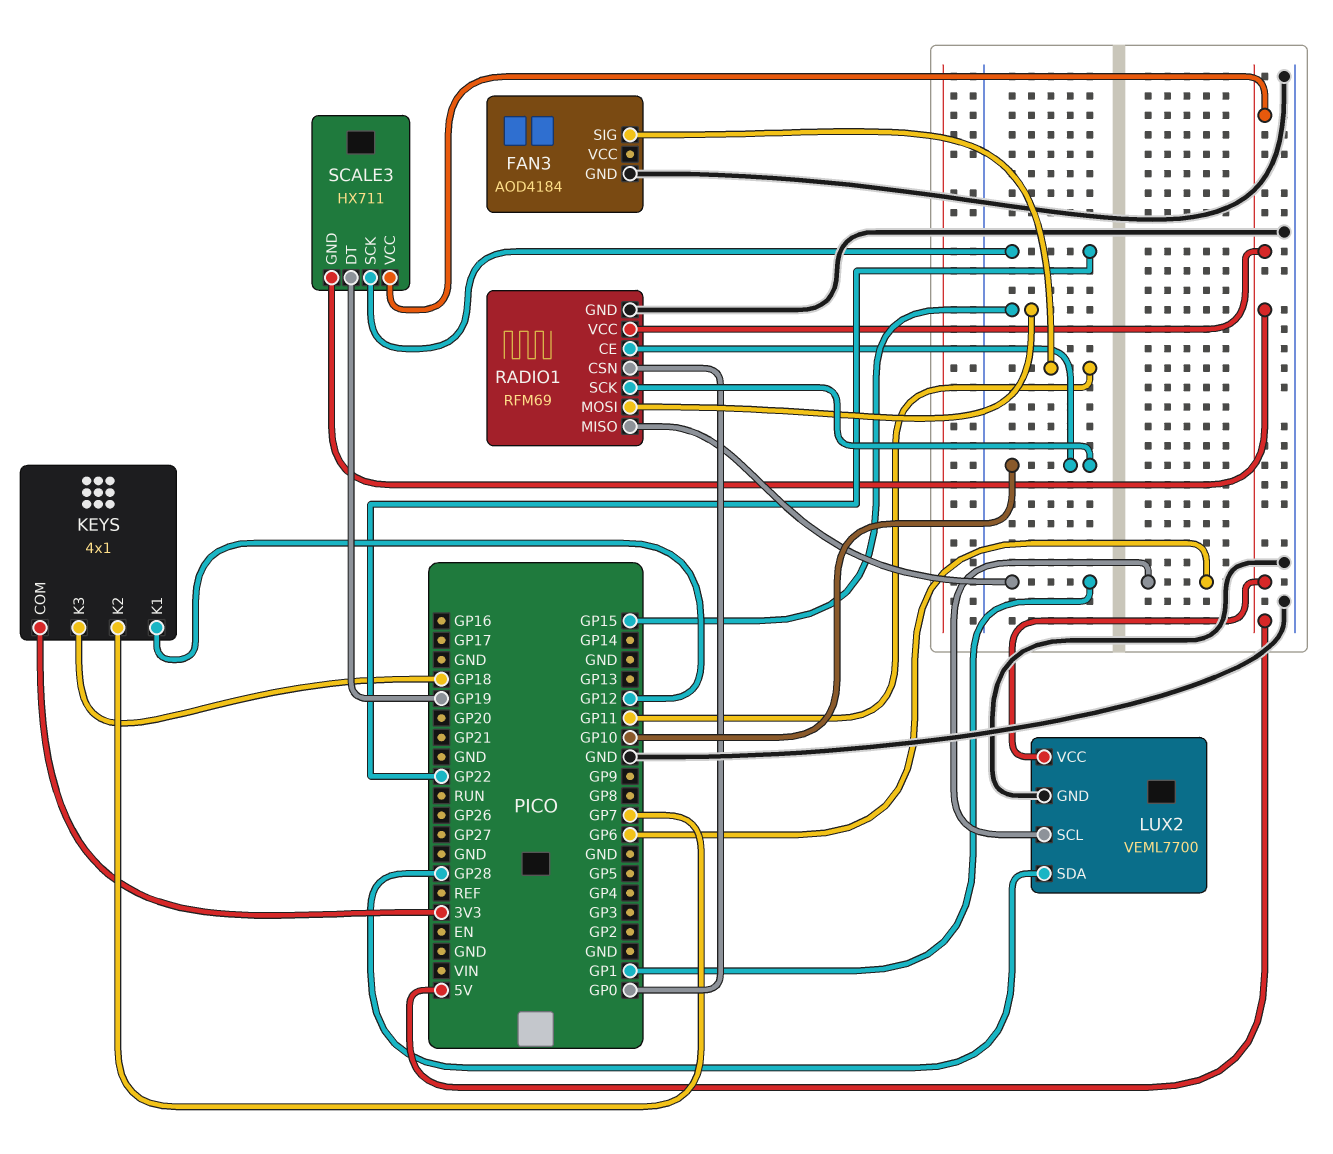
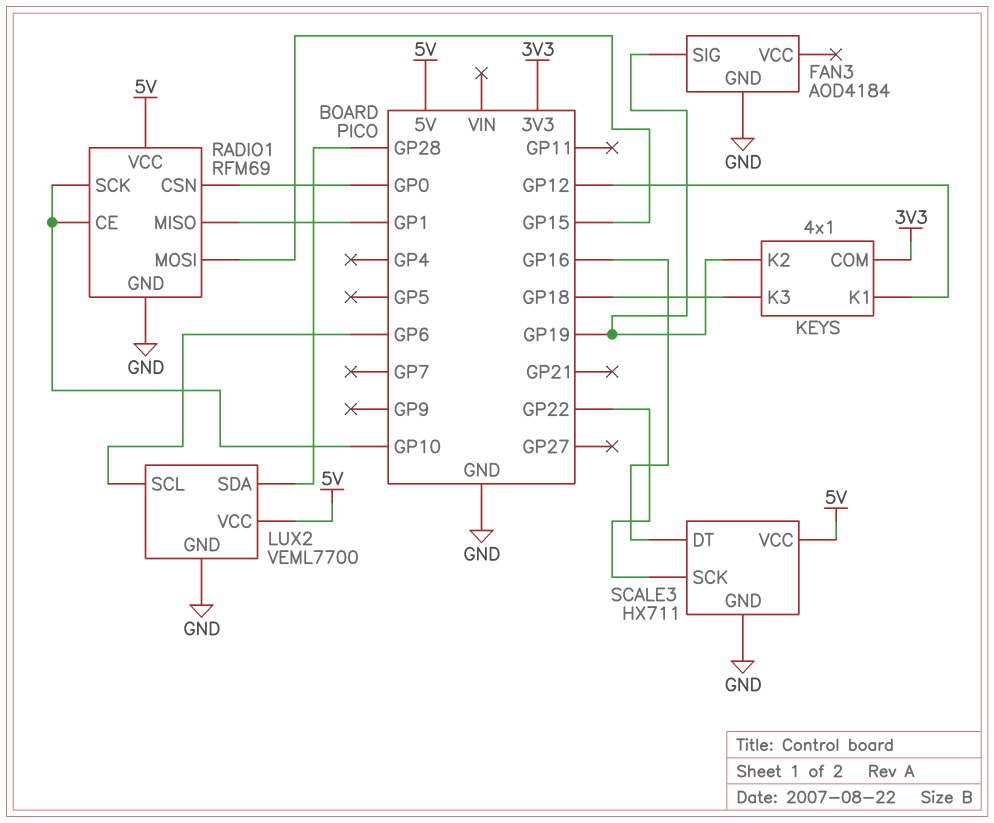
FAN3 pin SIG: GP11 -> GP19
KEYS pin K2: GP7 -> GP19
SCALE3 pin DT: GP19 -> GP16
SCALE3 pin GND: 5V -> GND

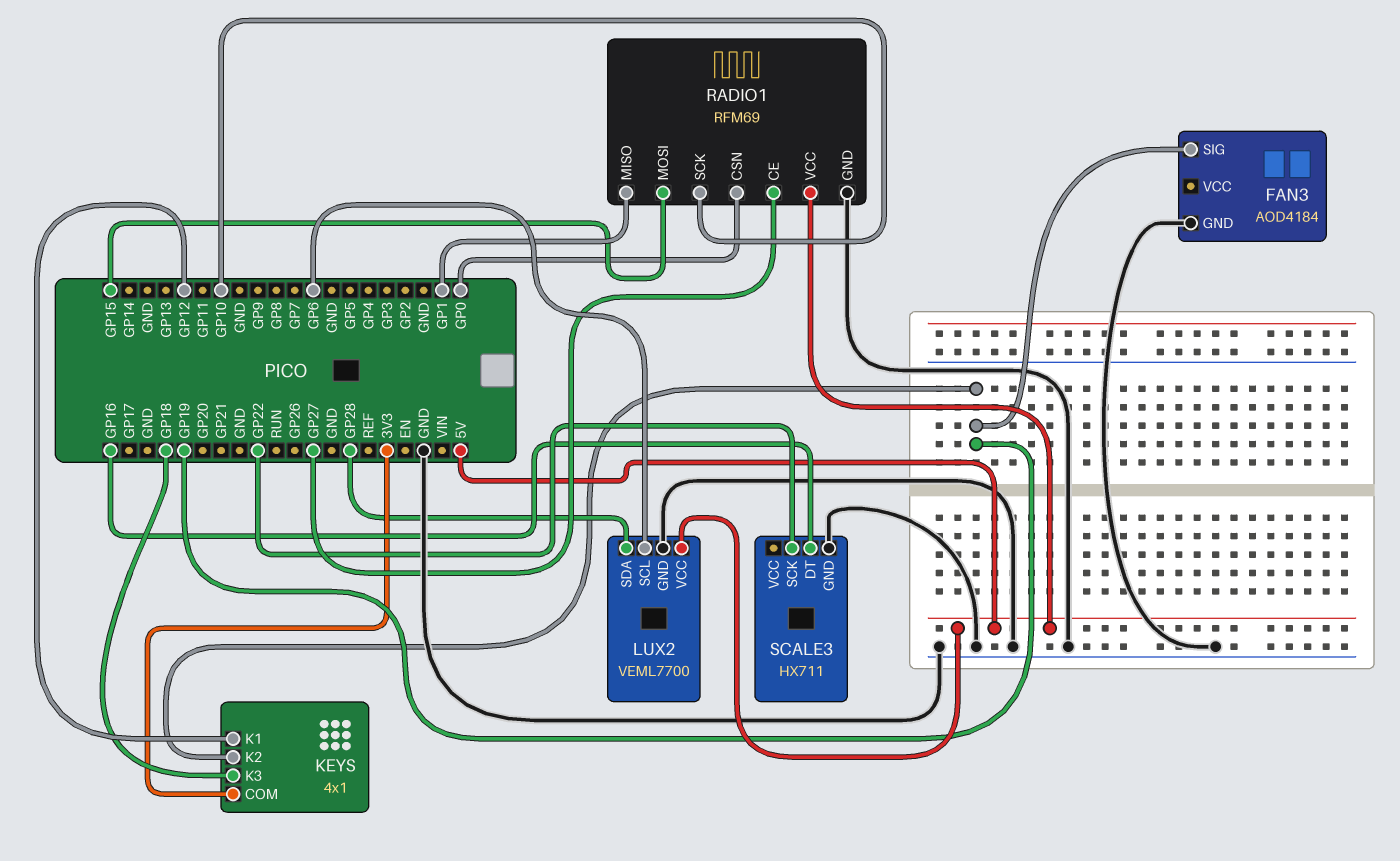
RADIO1 pin CE: GP10 -> GP27
SCALE3 pin VCC: 5V -> none

